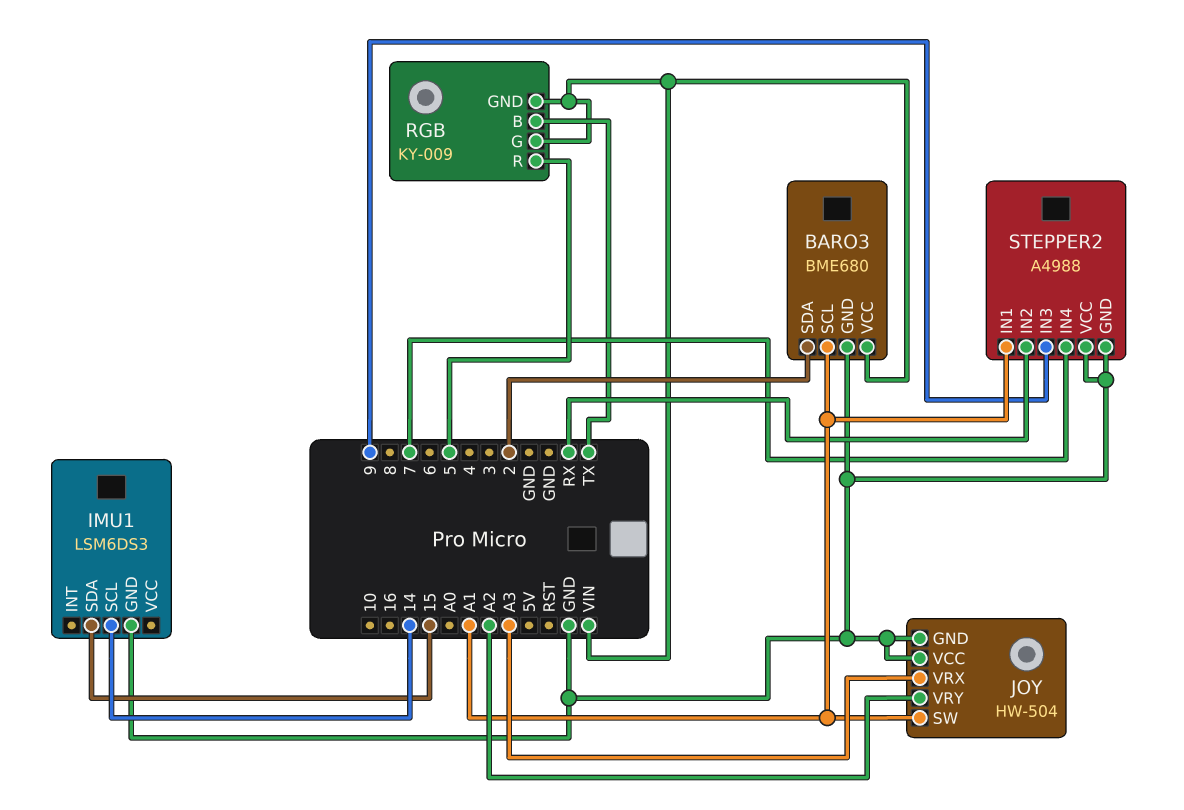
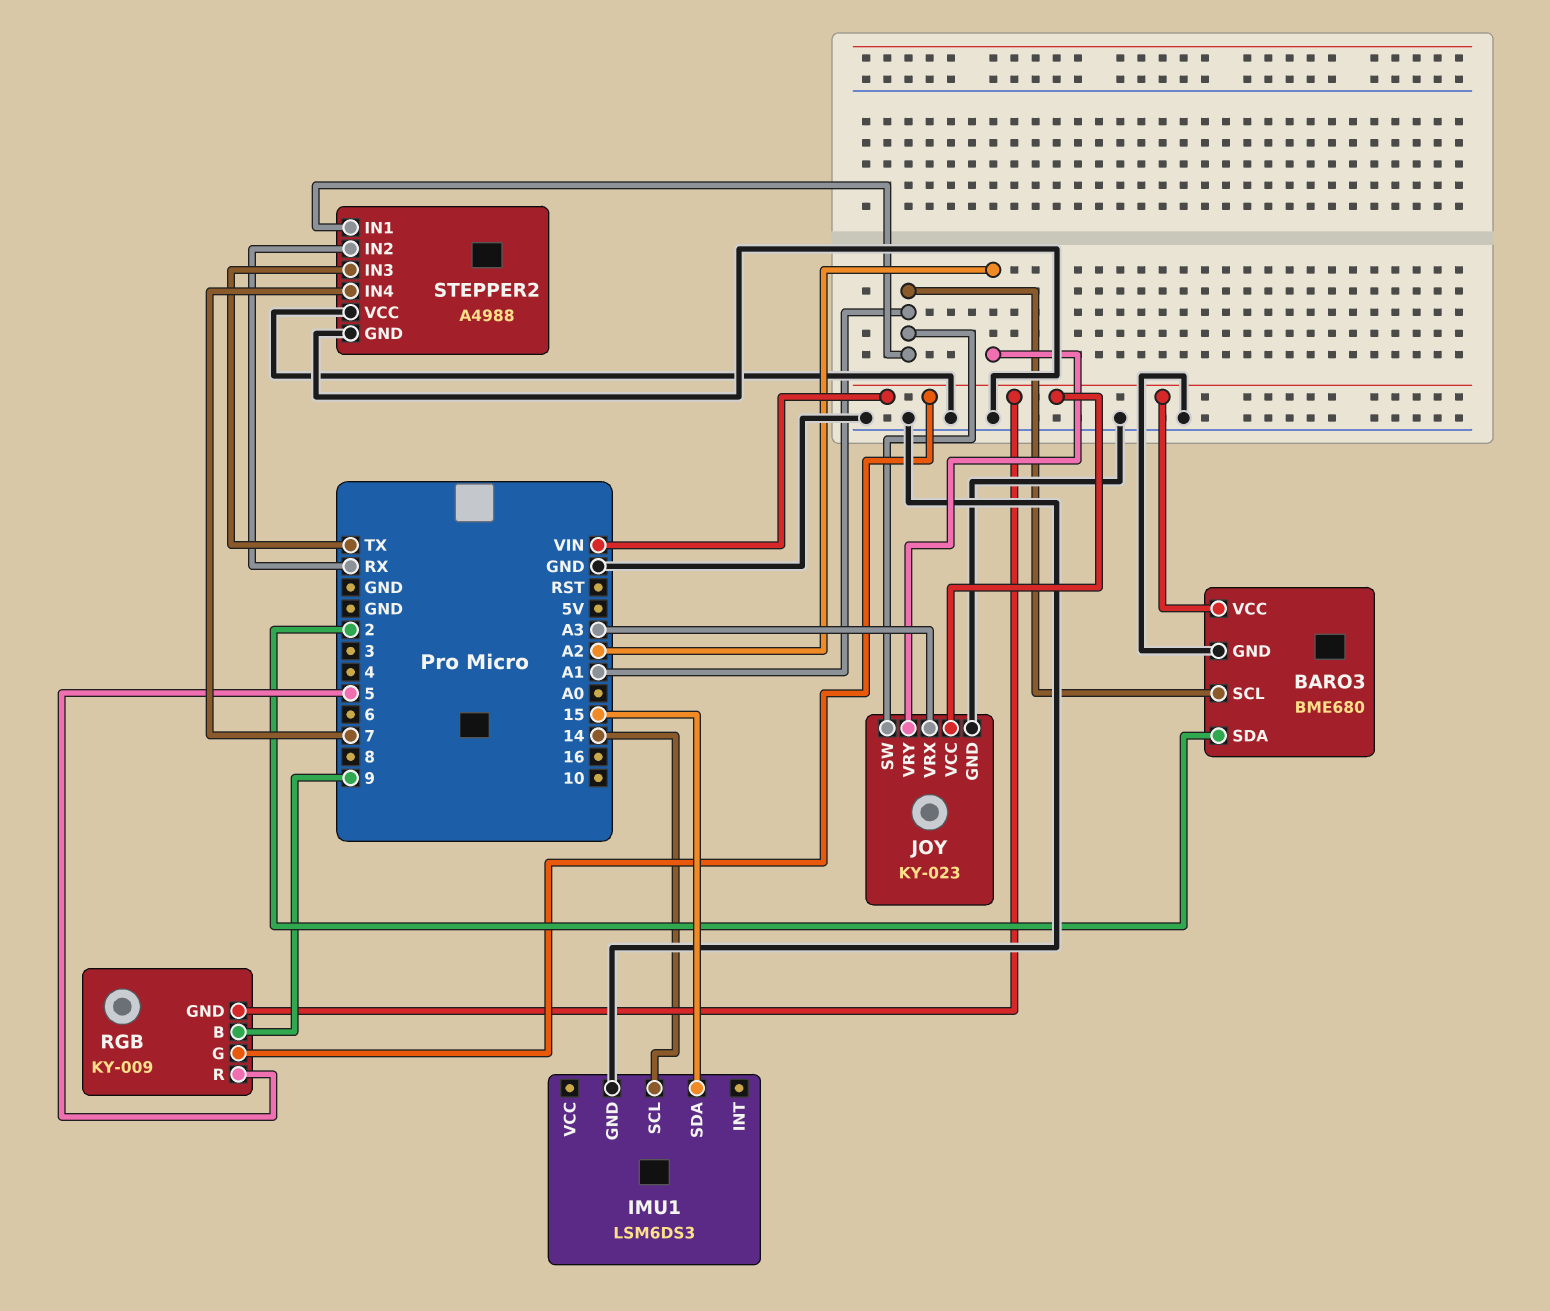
JOY: HW-504 -> KY-023
JOY pin VCC: GND -> VIN
RGB pin B: TX -> 9
STEPPER2 pin IN3: 9 -> TX

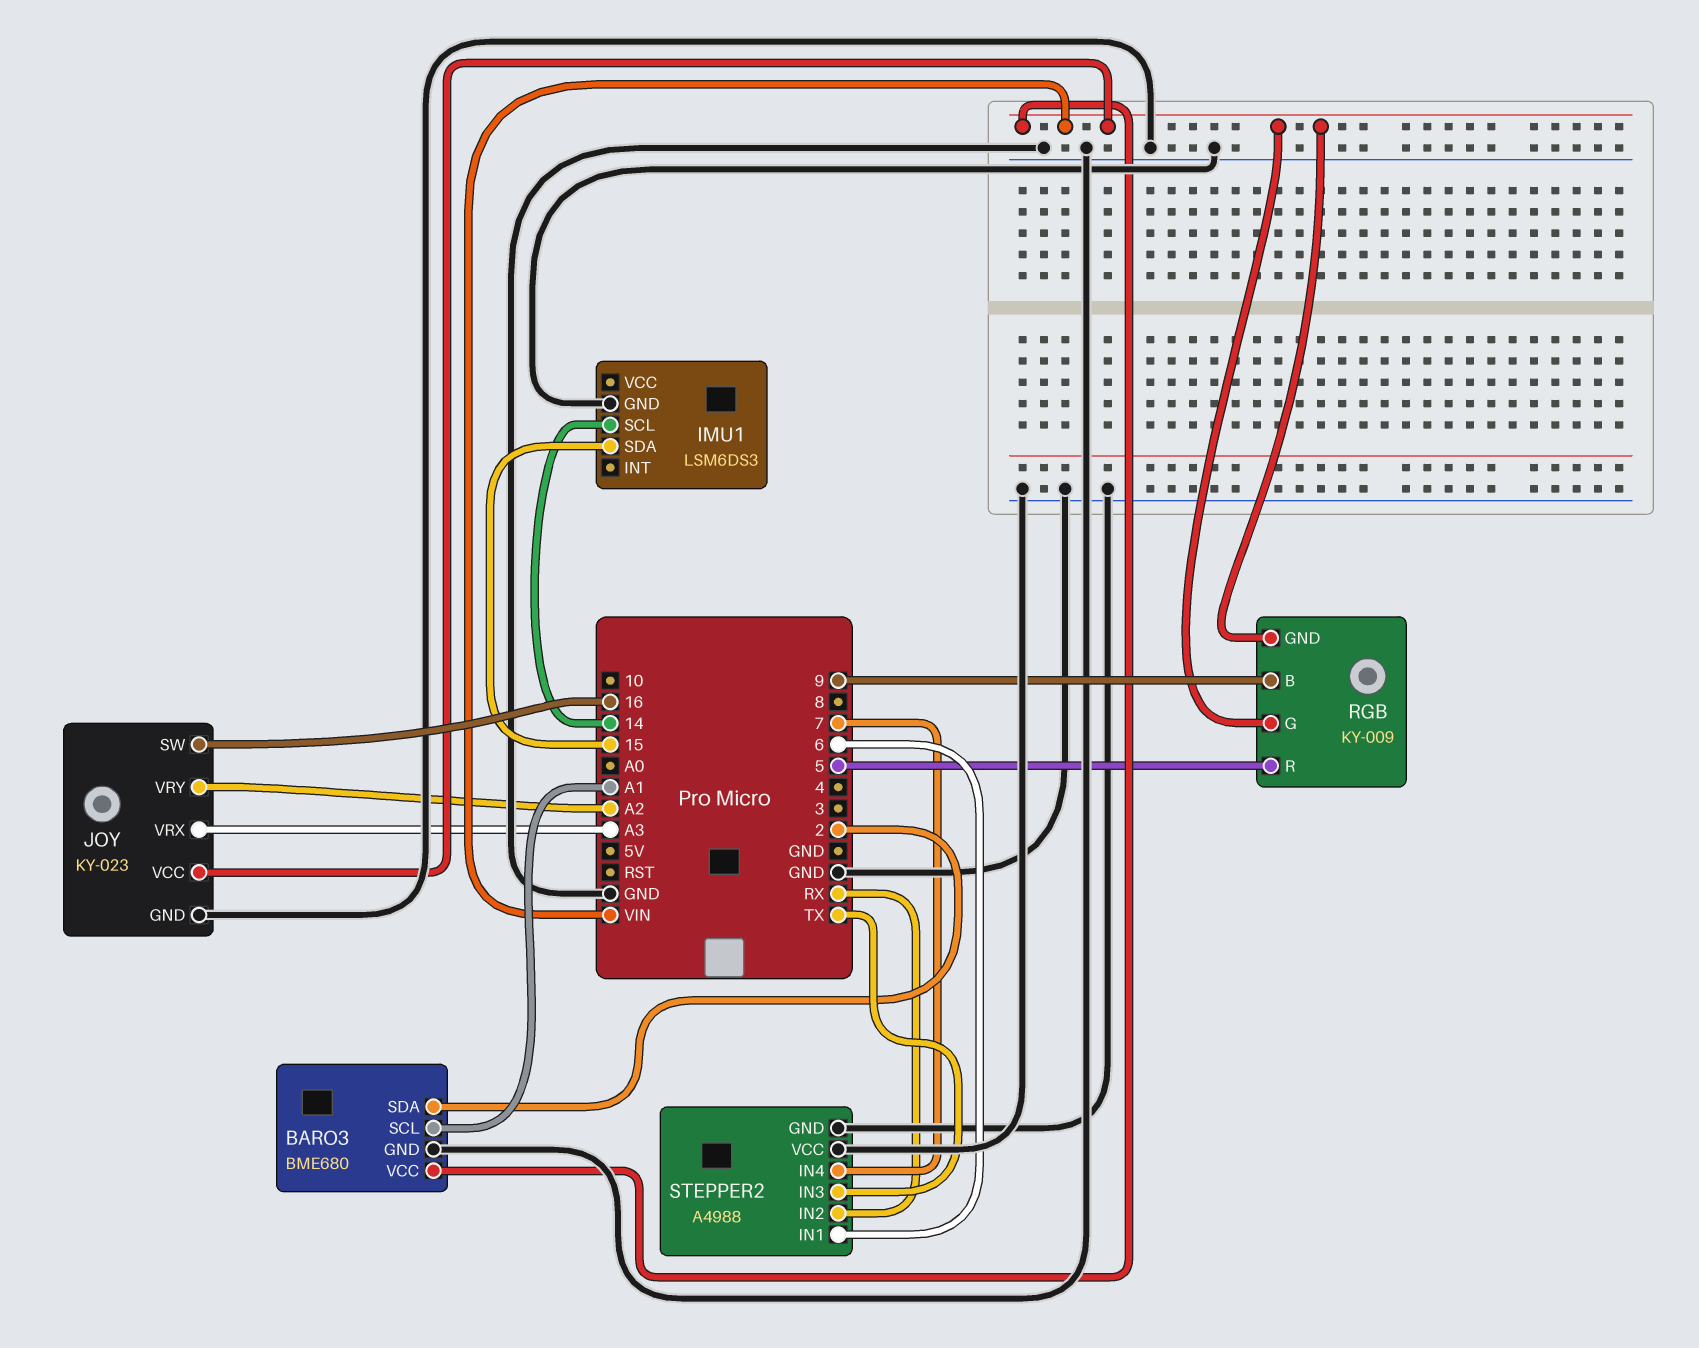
JOY pin SW: A1 -> 16
STEPPER2 pin IN1: A1 -> 6

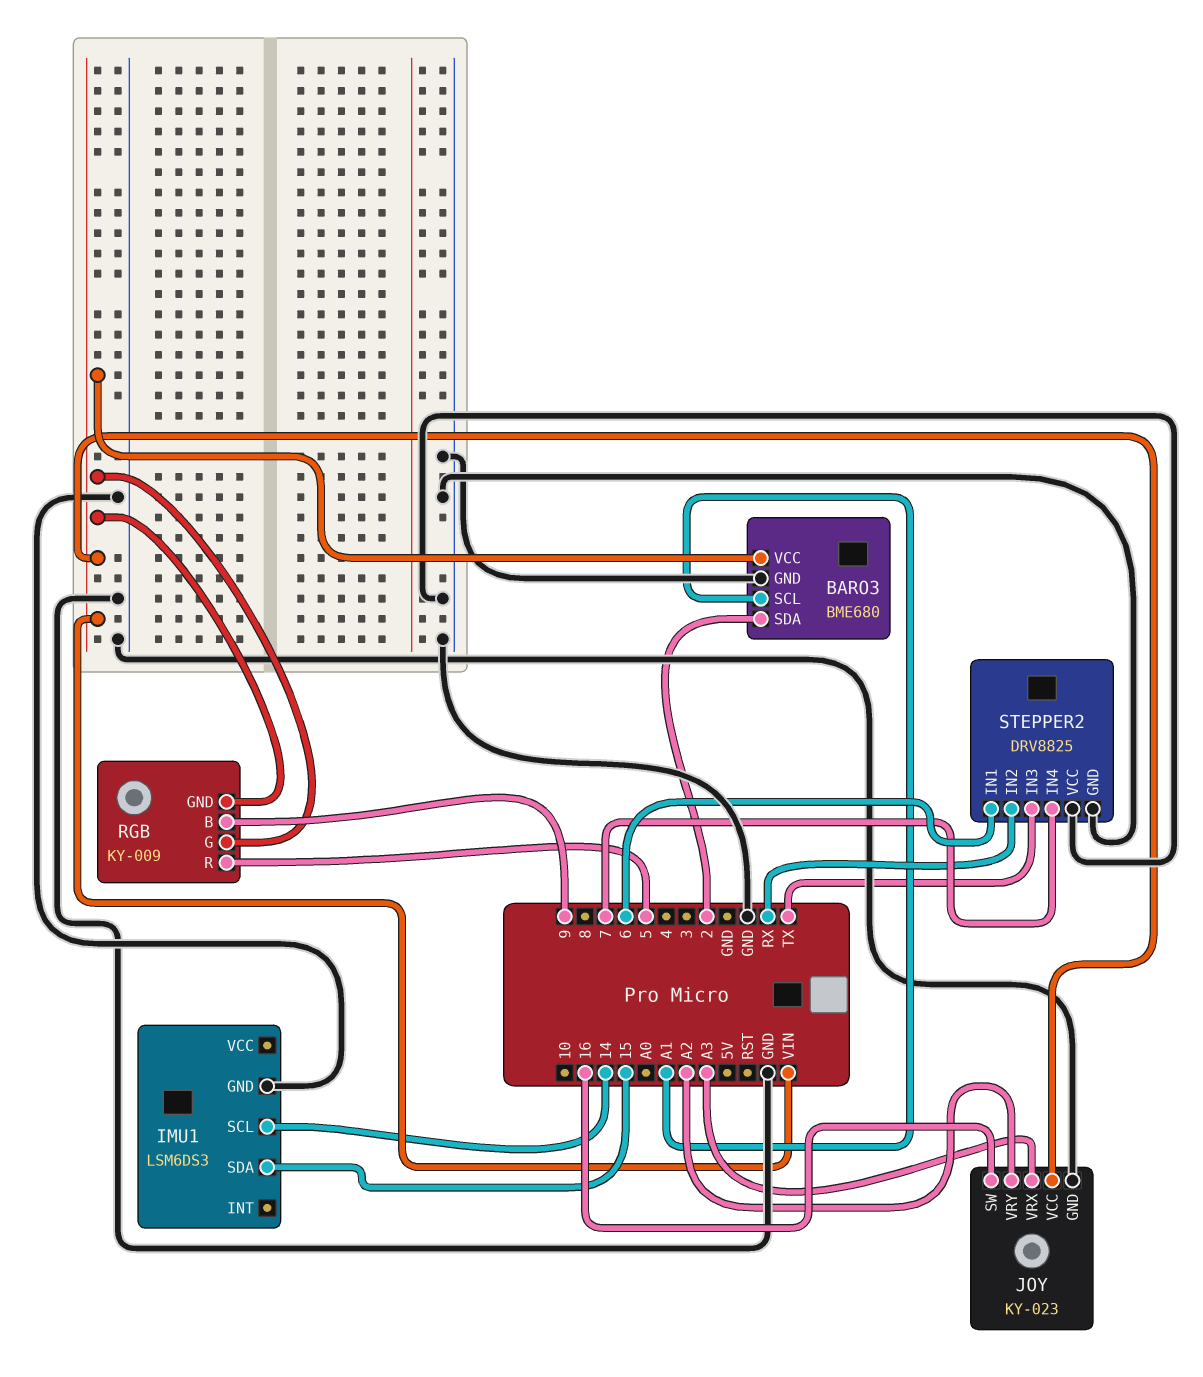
STEPPER2: A4988 -> DRV8825

